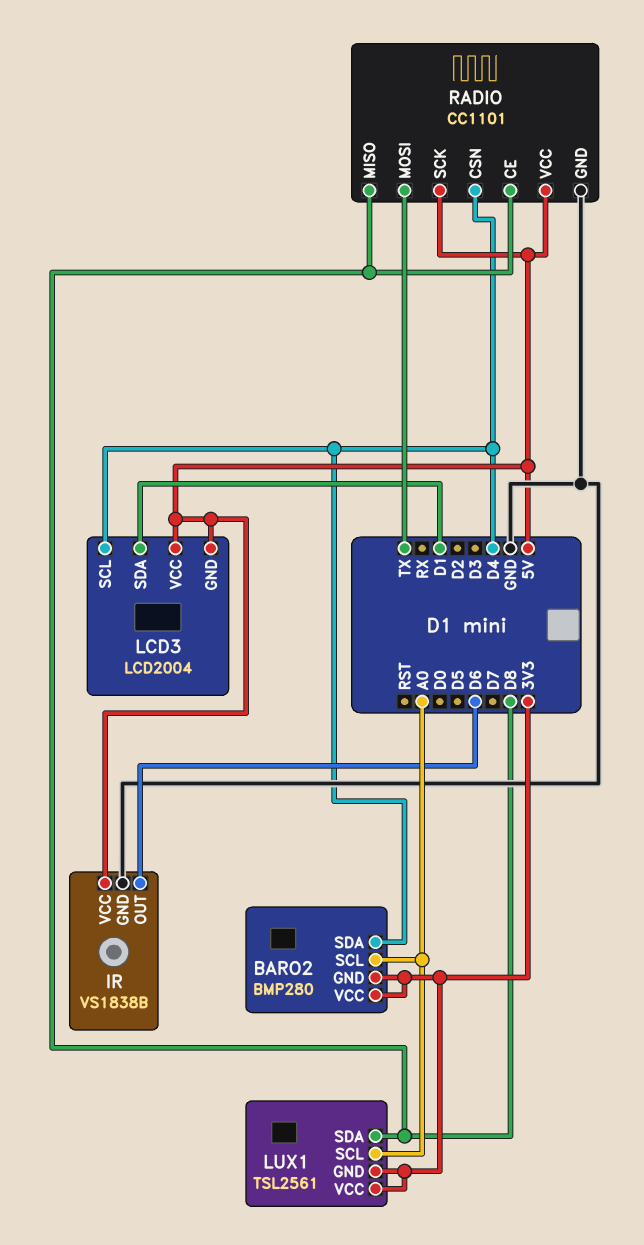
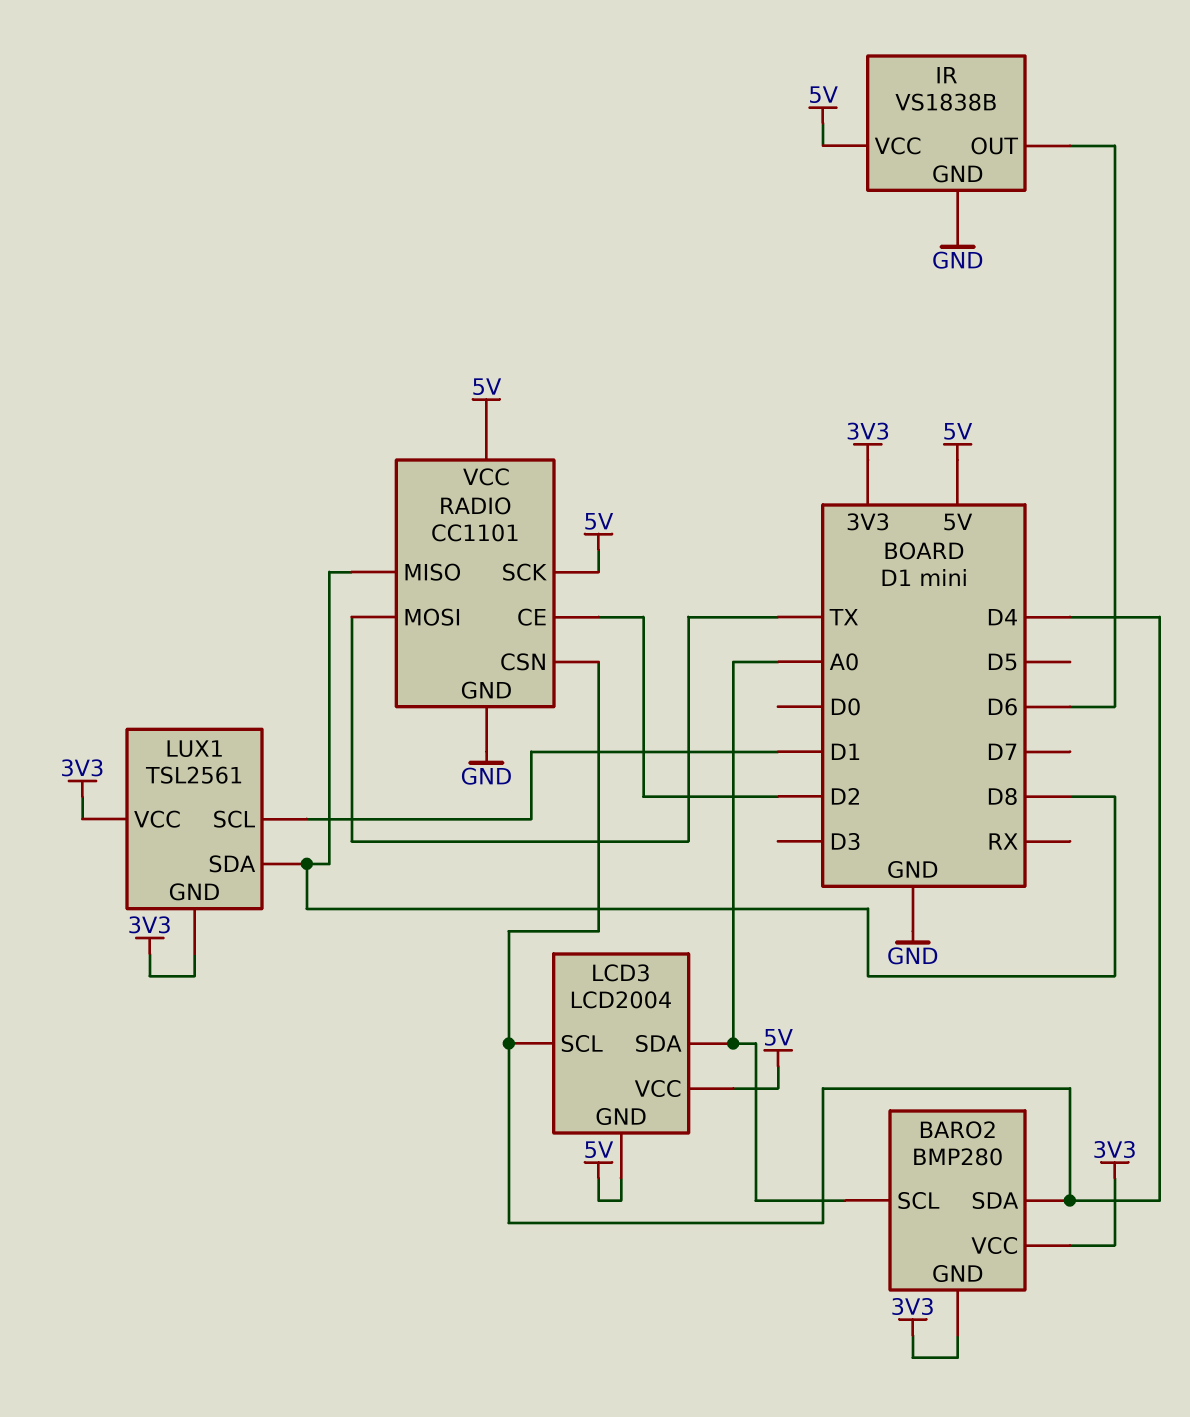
LCD3 pin SDA: D1 -> A0
LUX1 pin SCL: A0 -> D1
RADIO pin CE: D8 -> D2

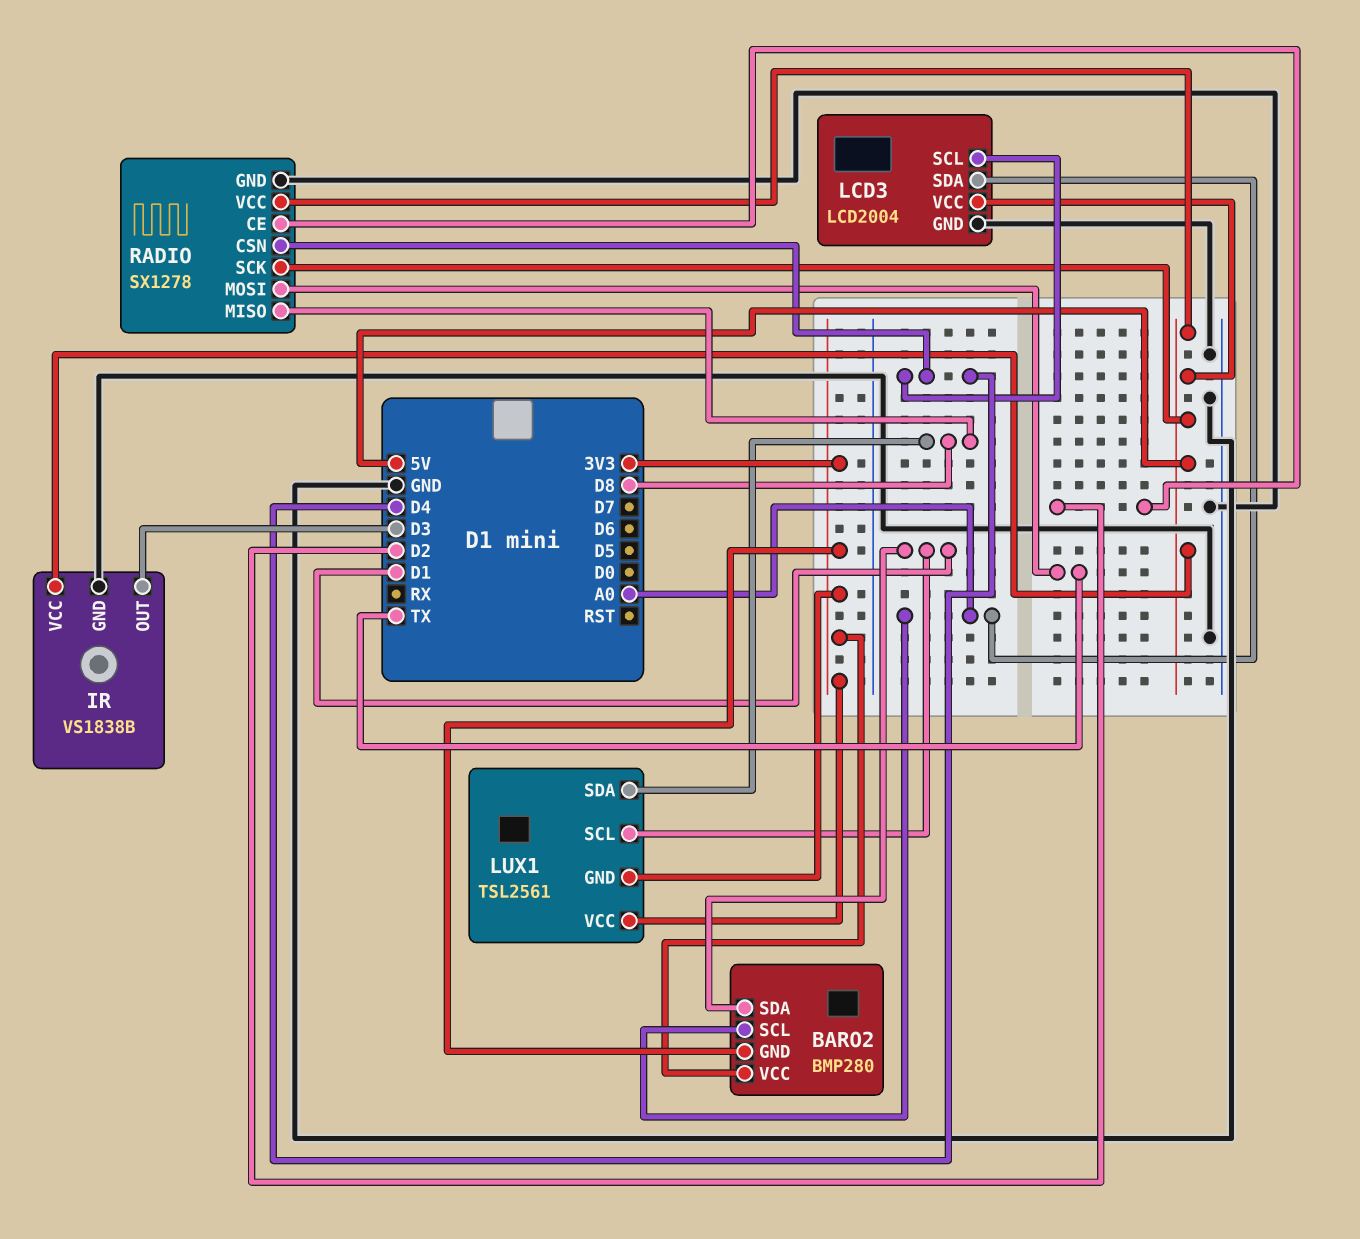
BARO2 pin SDA: D4 -> D1
IR pin OUT: D6 -> D3
LCD3 pin GND: 5V -> GND
RADIO: CC1101 -> SX1278

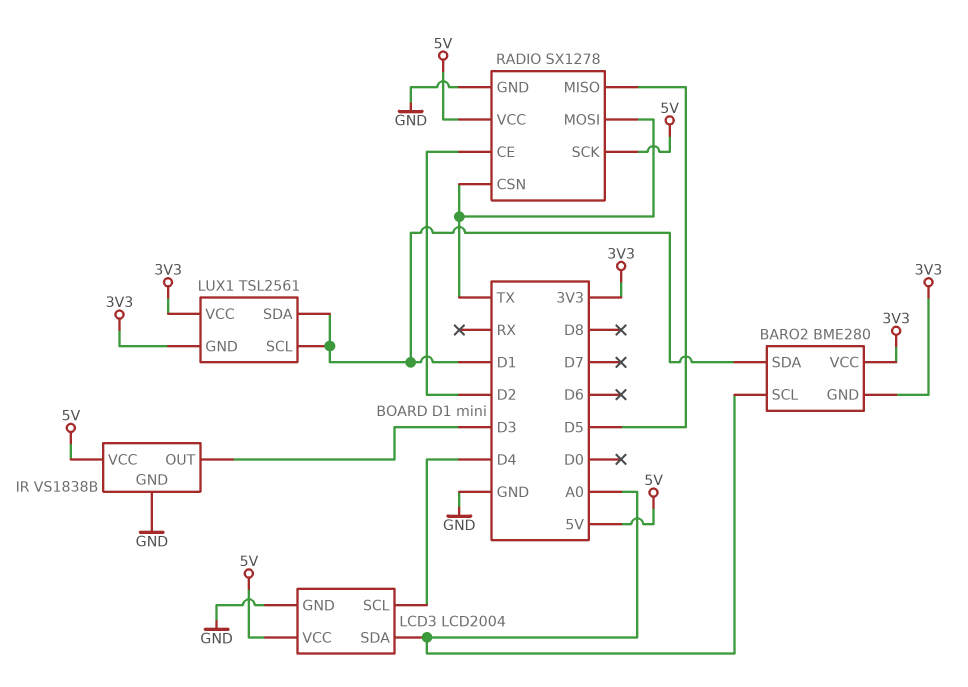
BARO2: BMP280 -> BME280
LUX1 pin SDA: D8 -> D1
RADIO pin CSN: D4 -> TX
RADIO pin MISO: D8 -> D5

